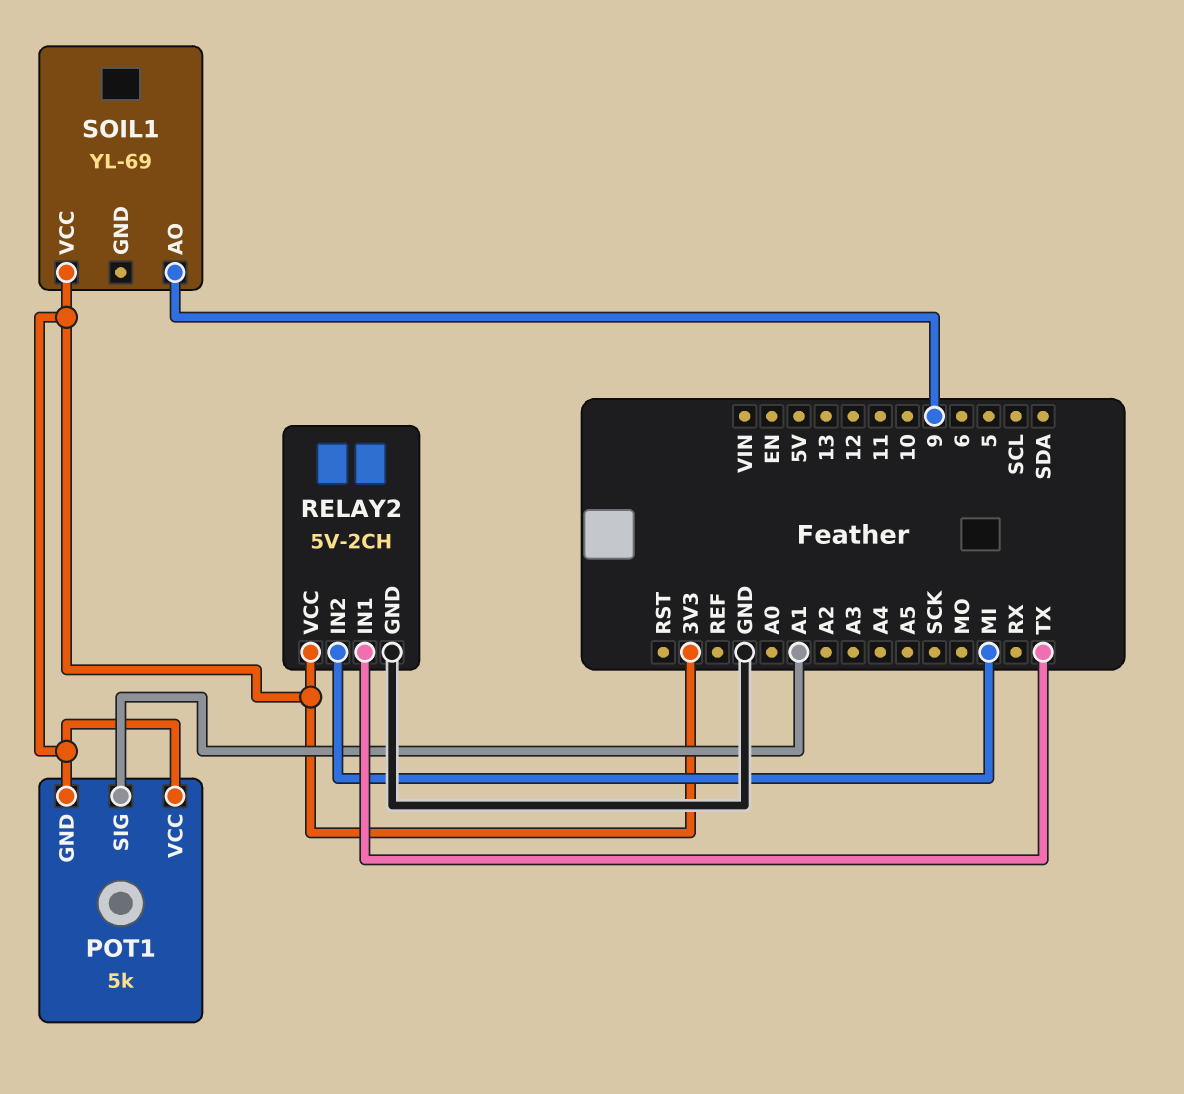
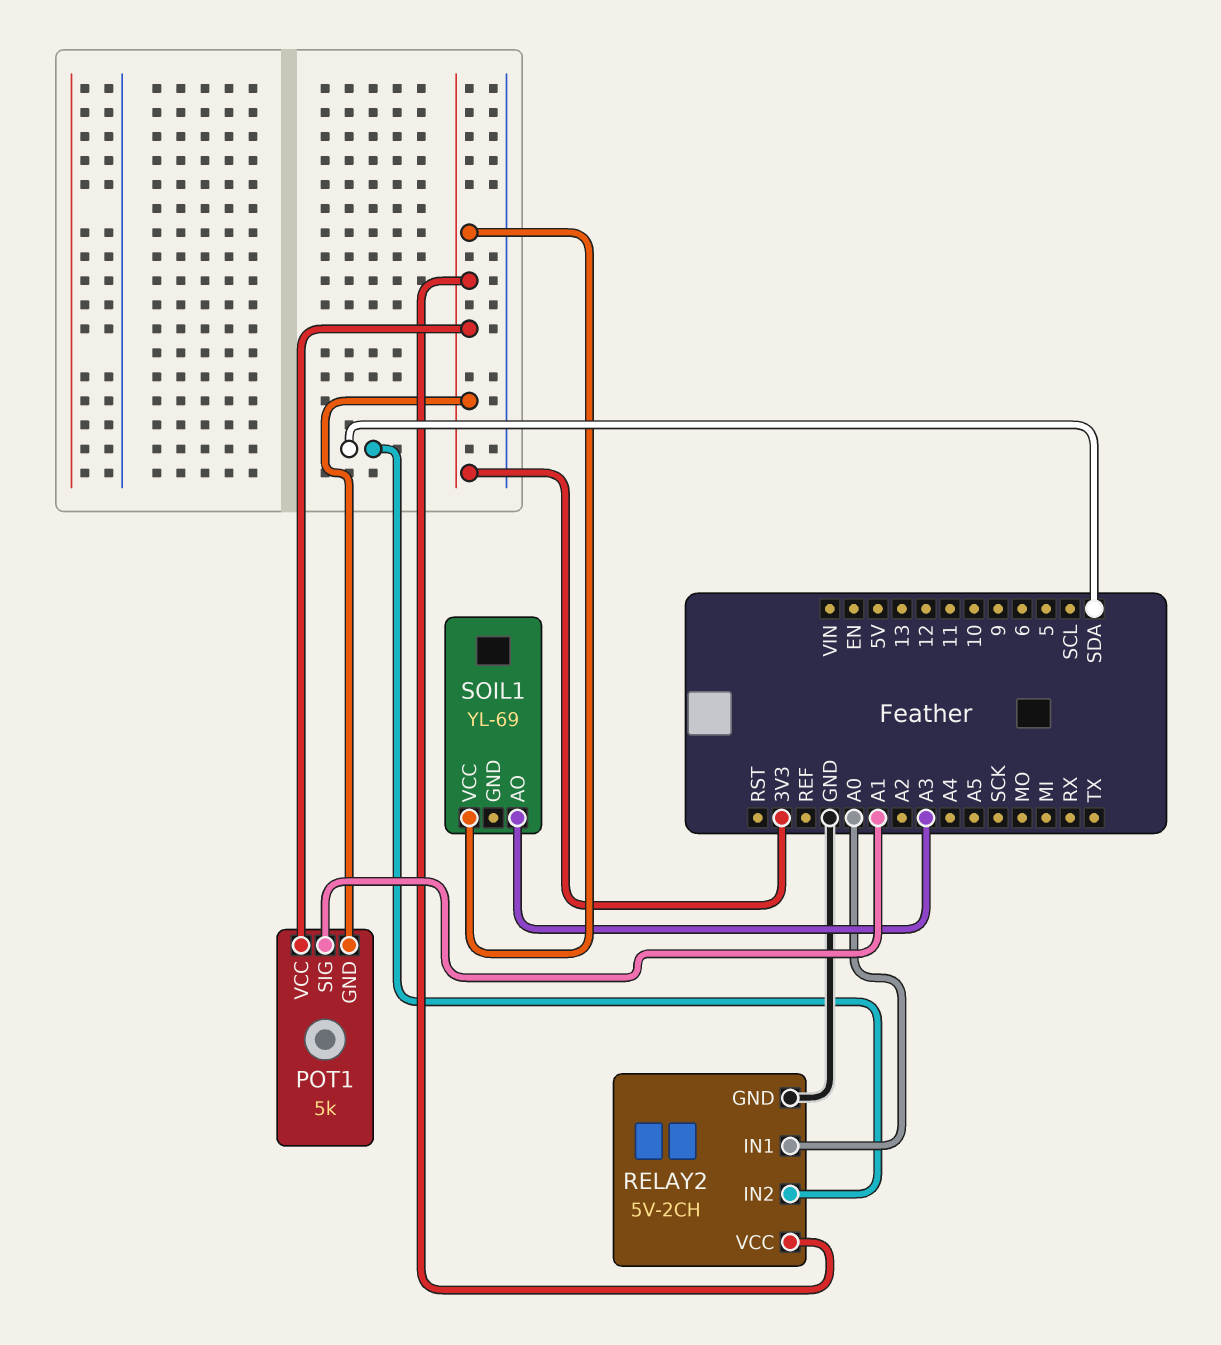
RELAY2 pin IN1: TX -> A0
RELAY2 pin IN2: MI -> SDA
SOIL1 pin AO: 9 -> A3

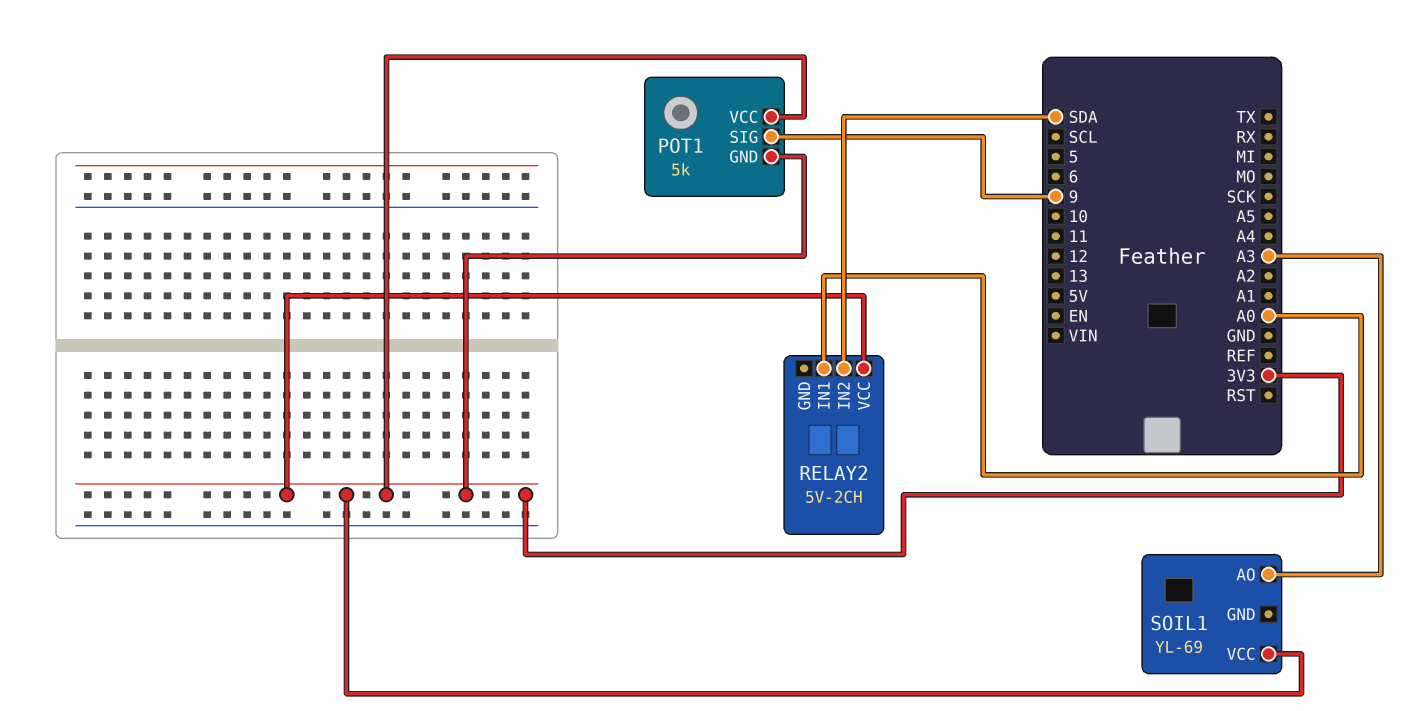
POT1 pin SIG: A1 -> 9
RELAY2 pin GND: GND -> none

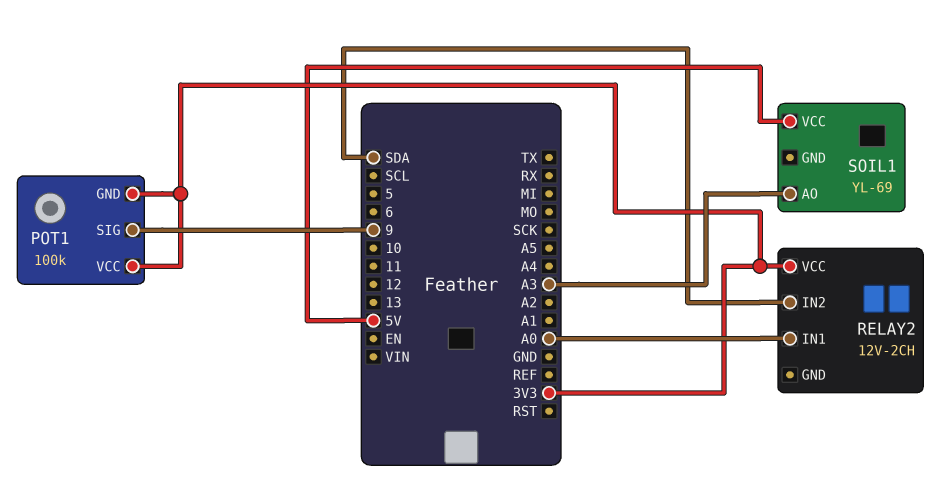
POT1: 5k -> 100k
RELAY2: 5V-2CH -> 12V-2CH
SOIL1 pin VCC: 3V3 -> 5V

